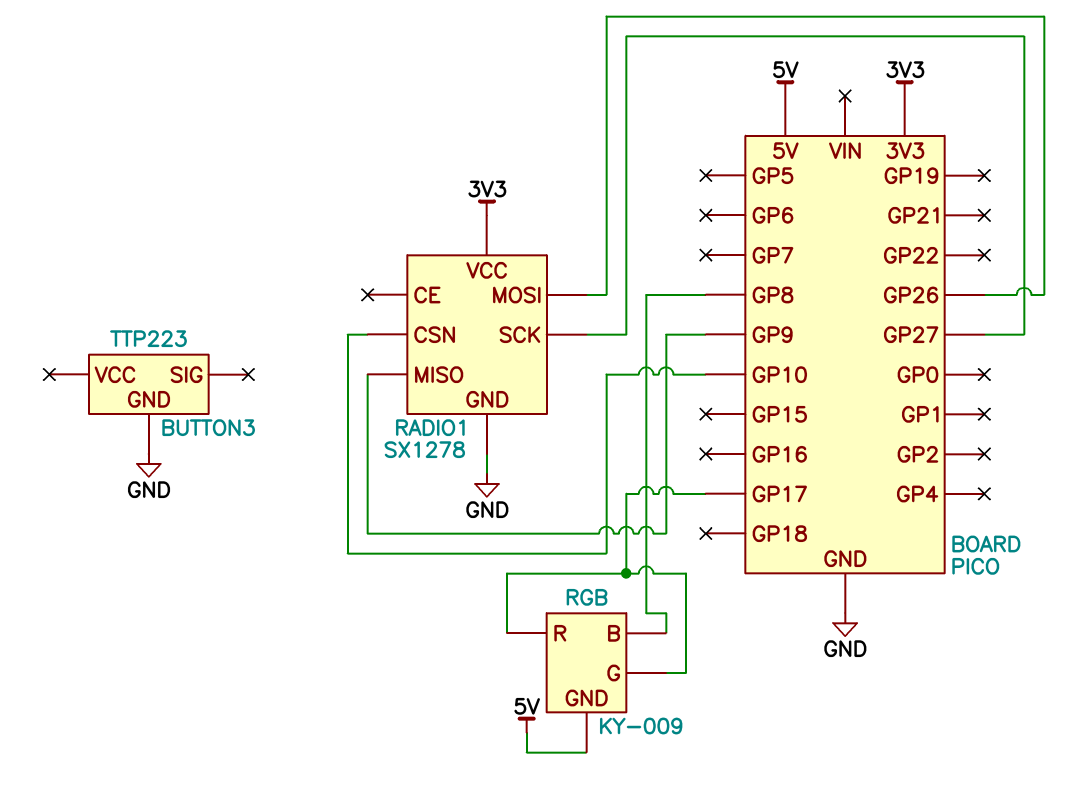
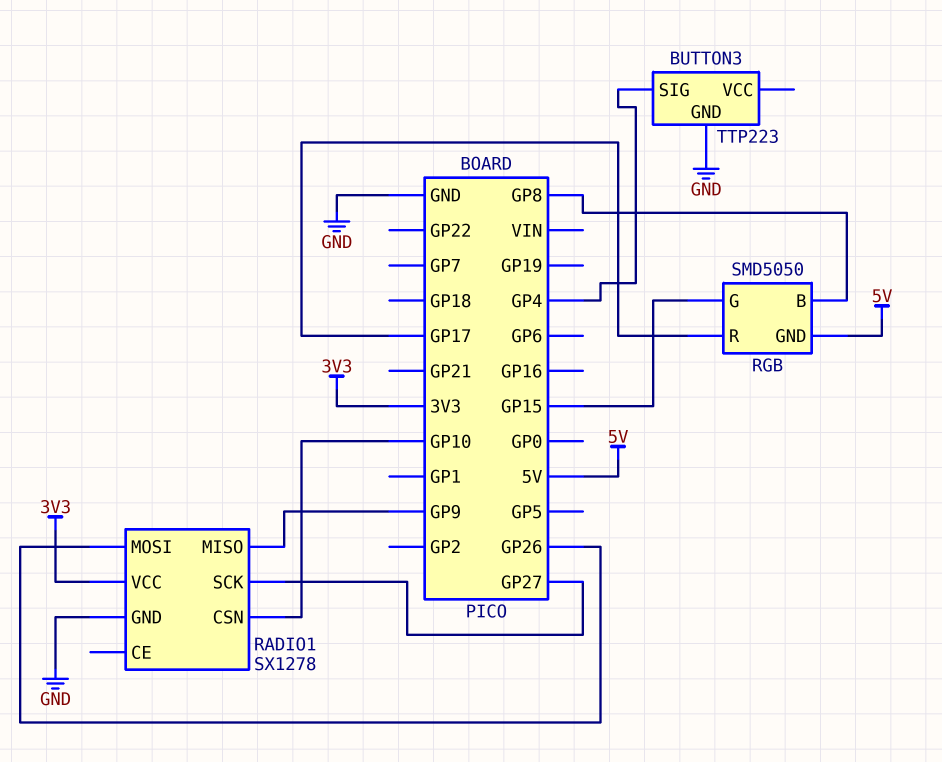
BUTTON3 pin SIG: none -> GP4
RGB: KY-009 -> SMD5050
RGB pin G: GP17 -> GP15

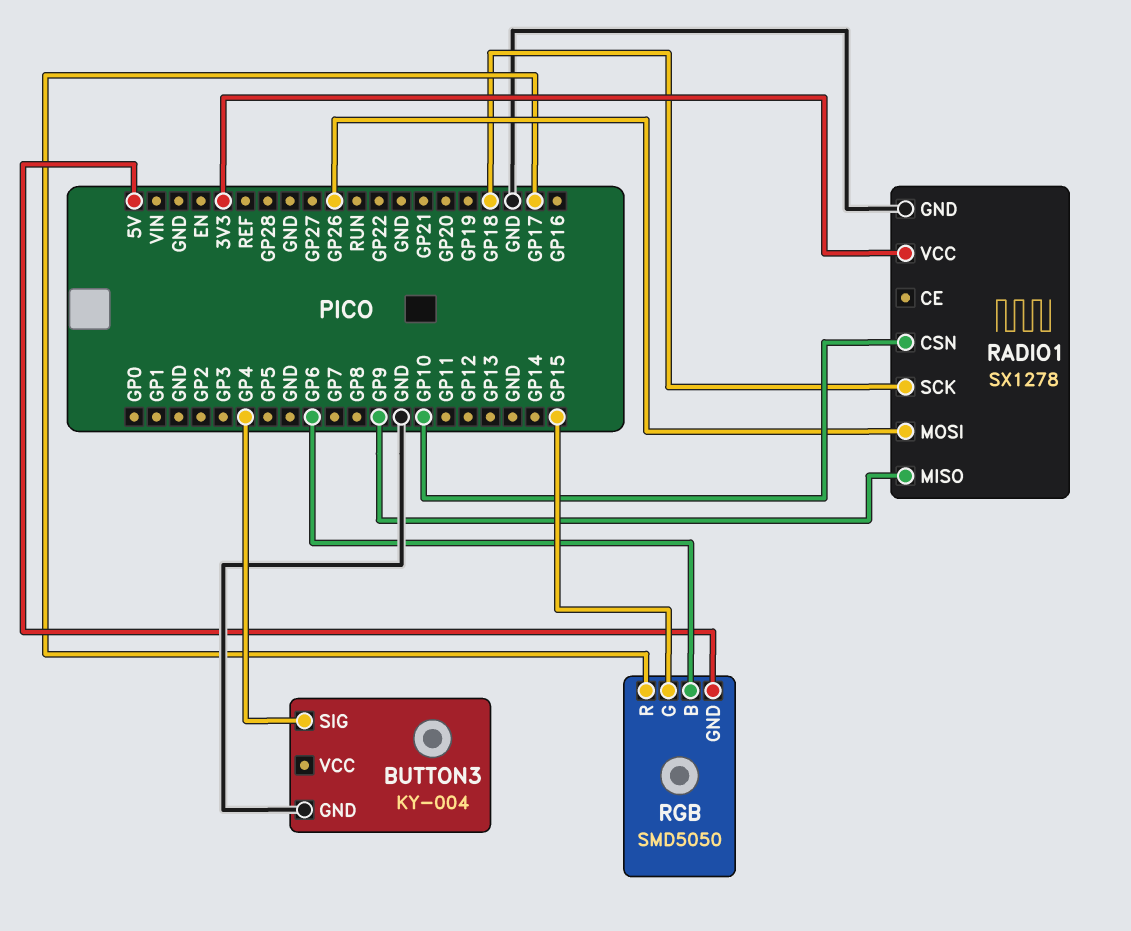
BUTTON3: TTP223 -> KY-004
RADIO1 pin SCK: GP27 -> GP18
RGB pin B: GP8 -> GP6

